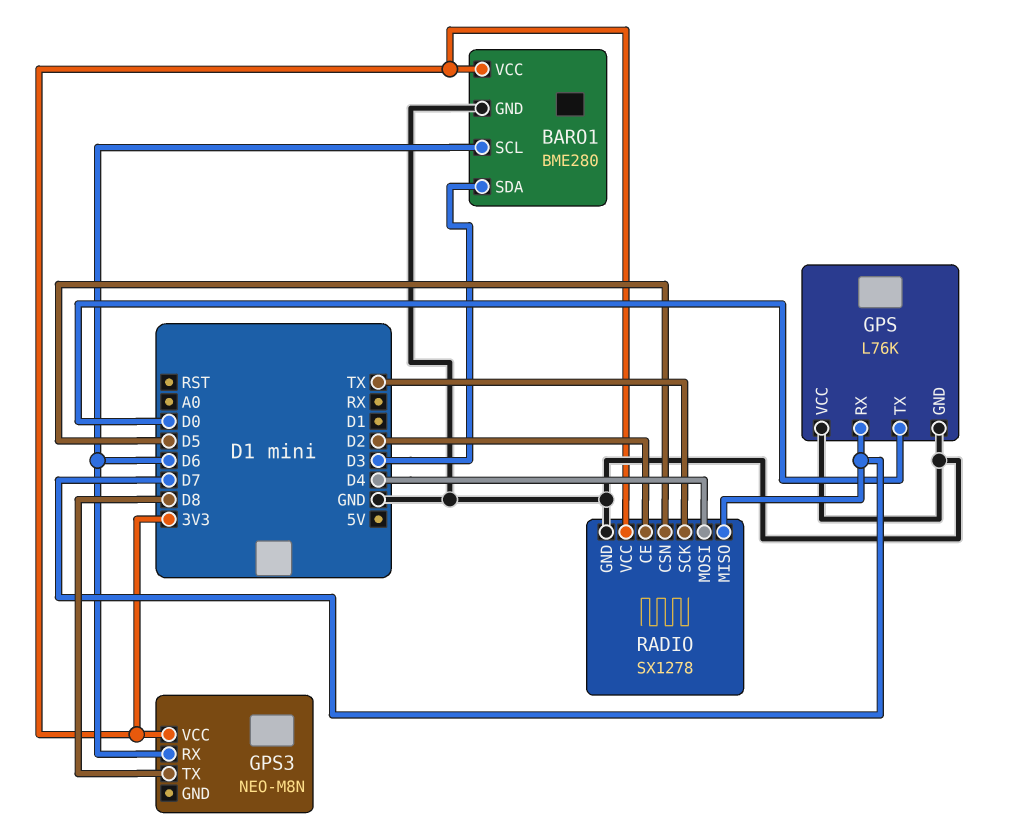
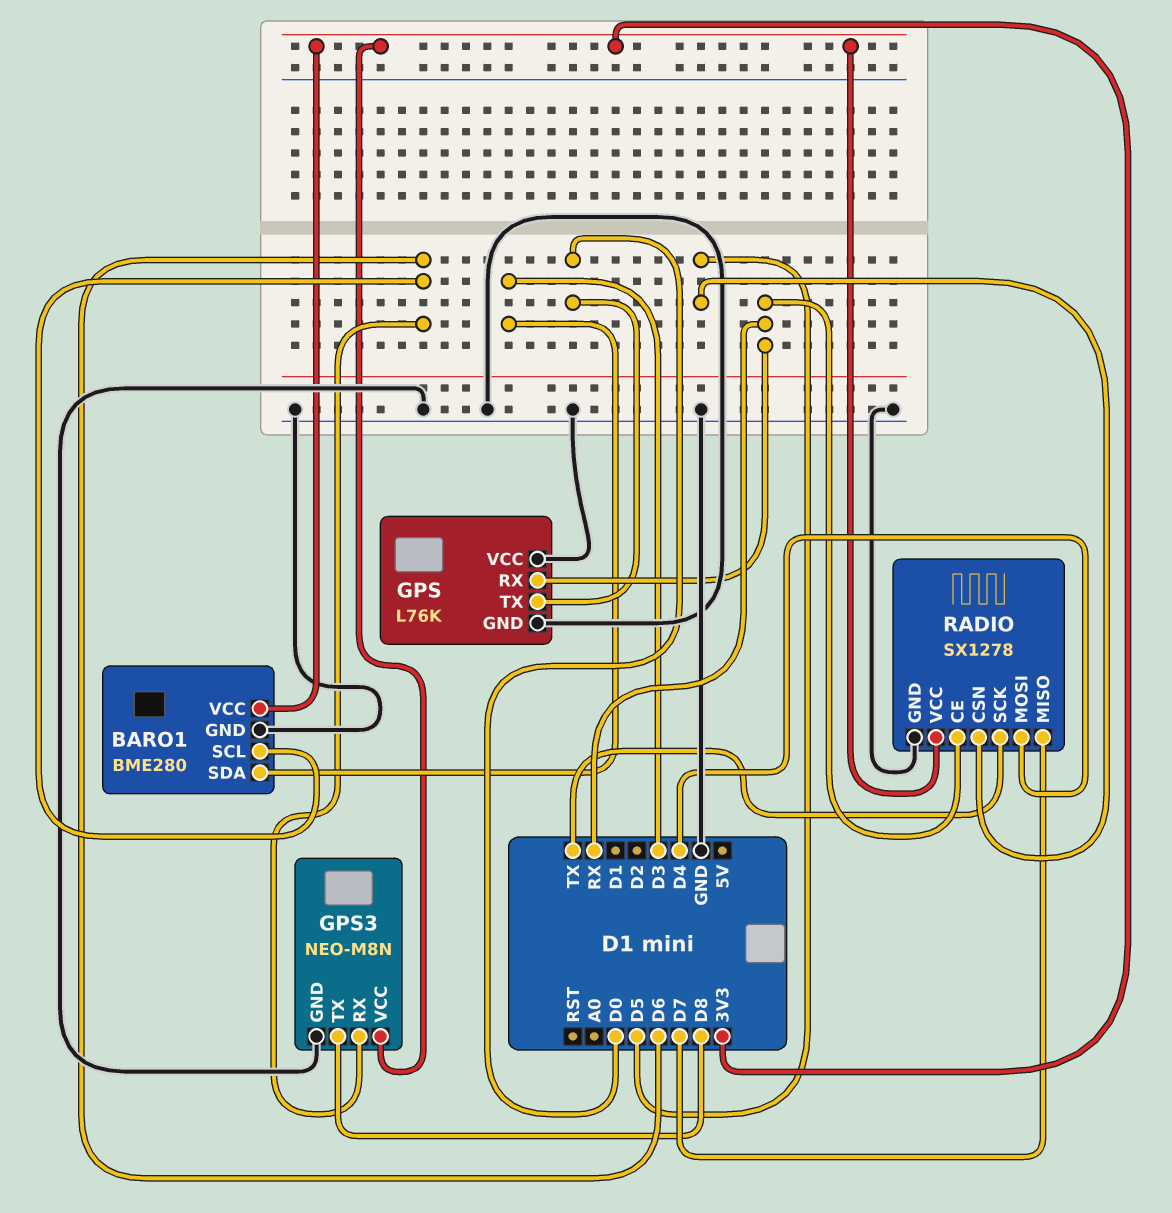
GPS pin RX: D7 -> RX
GPS3 pin GND: none -> GND
RADIO pin CE: D2 -> RX

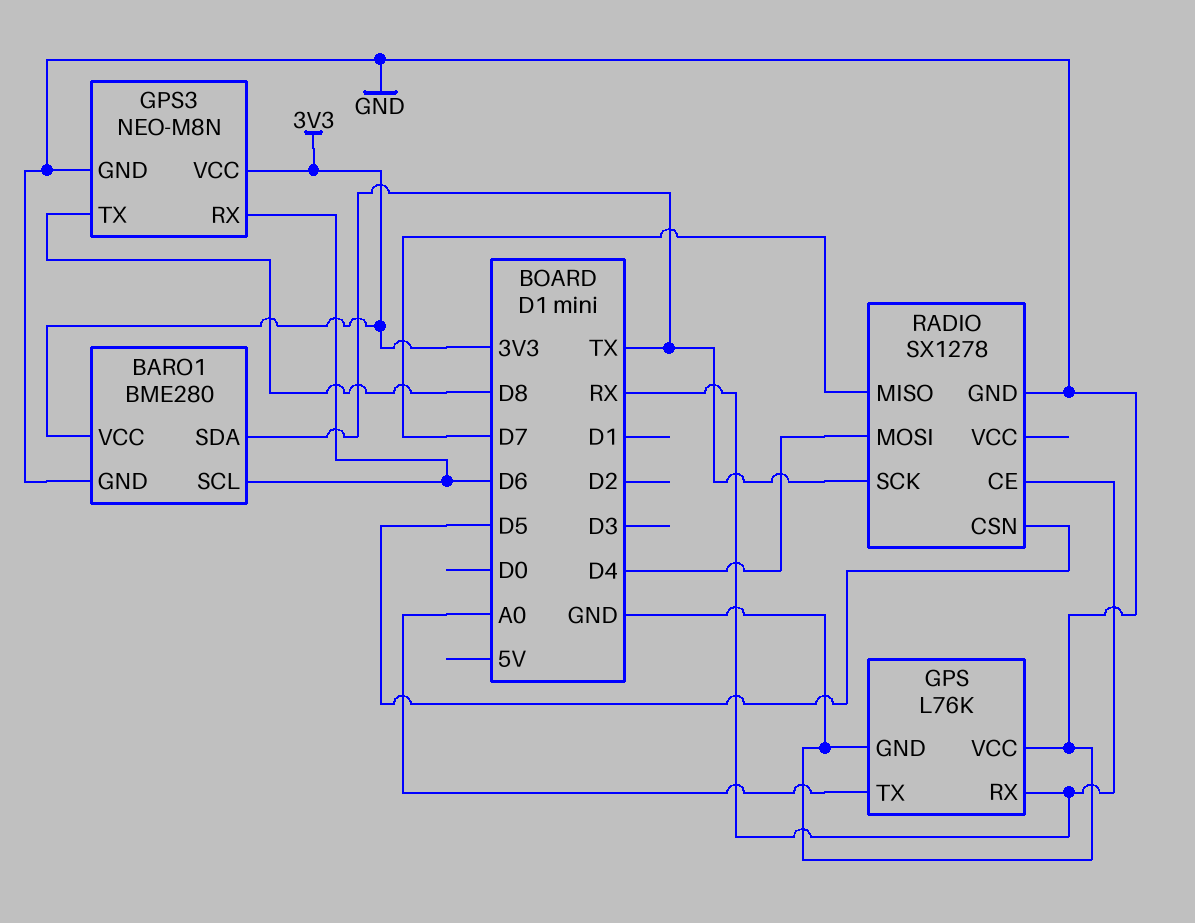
BARO1 pin SDA: D3 -> TX
GPS pin TX: D0 -> A0
RADIO pin VCC: 3V3 -> none

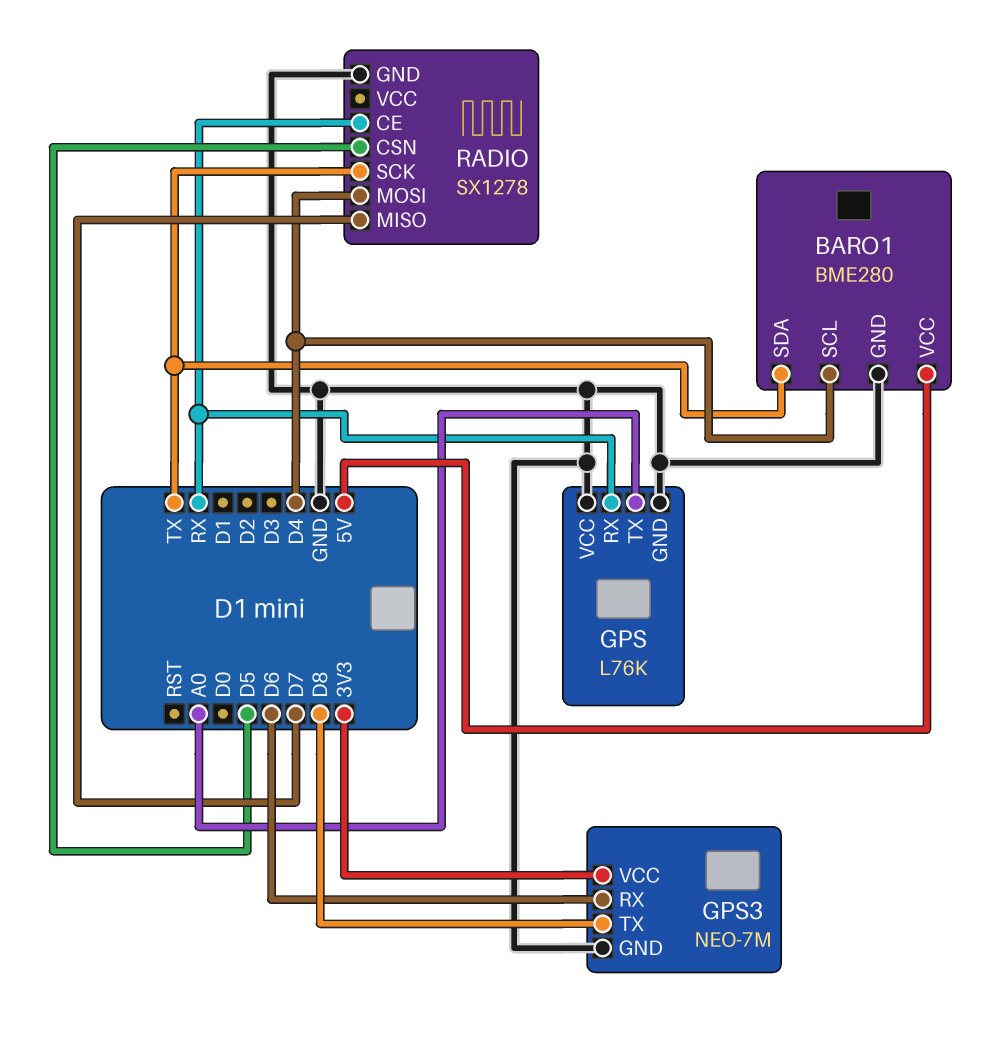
BARO1 pin SCL: D6 -> D4
BARO1 pin VCC: 3V3 -> 5V
GPS3: NEO-M8N -> NEO-7M

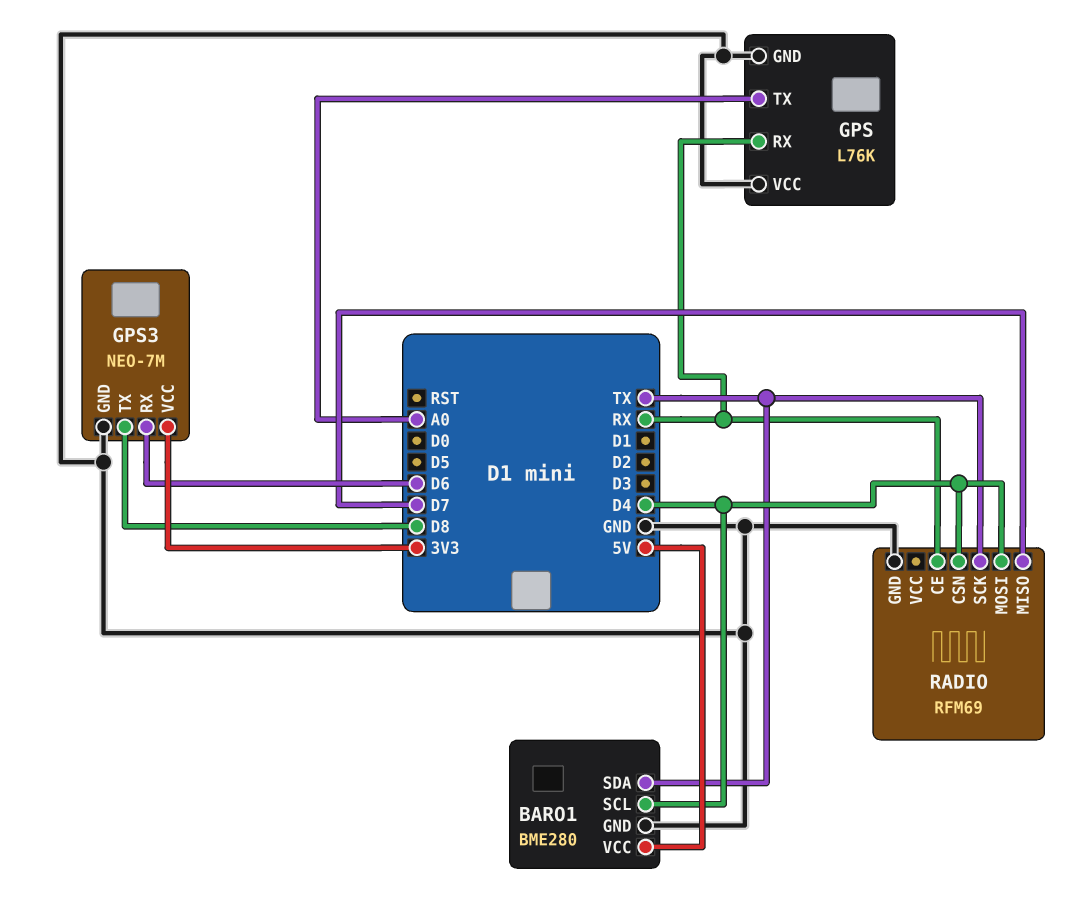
RADIO: SX1278 -> RFM69
RADIO pin CSN: D5 -> D4

